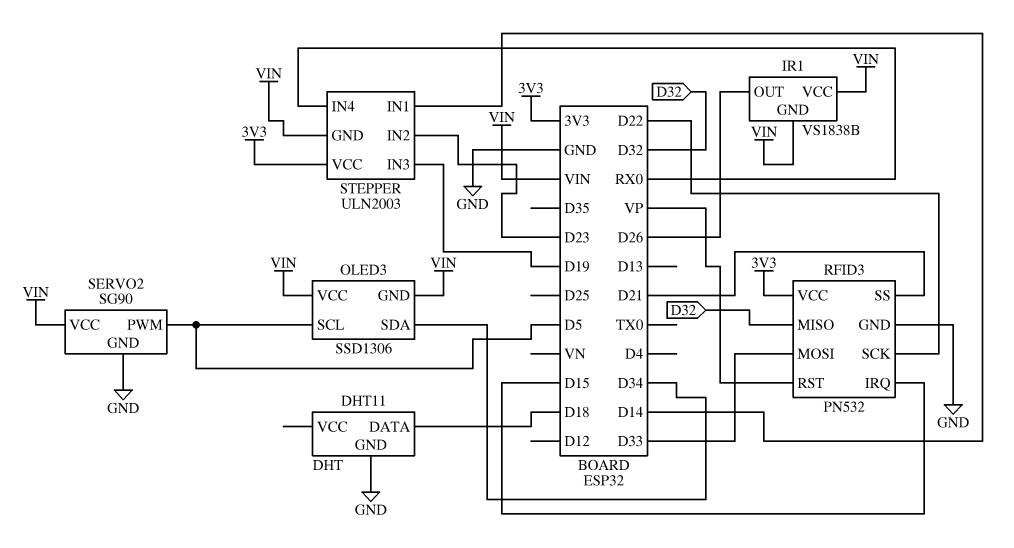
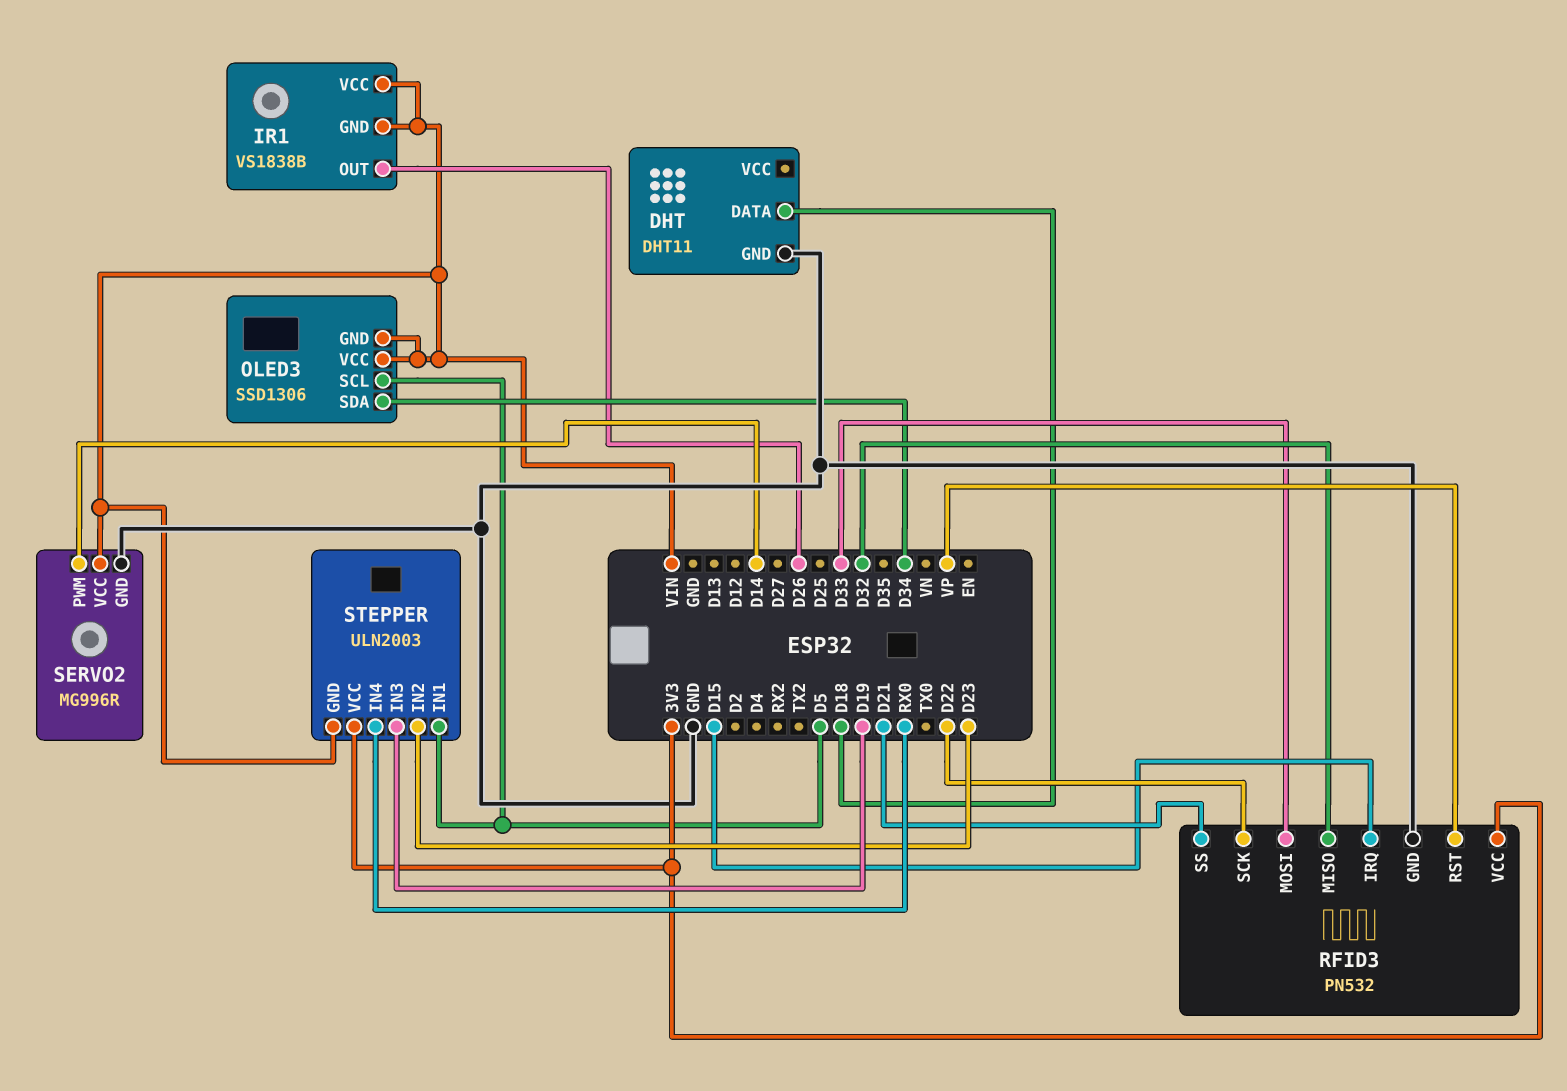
SERVO2: SG90 -> MG996R
SERVO2 pin PWM: D5 -> D14
STEPPER pin IN1: D14 -> D5

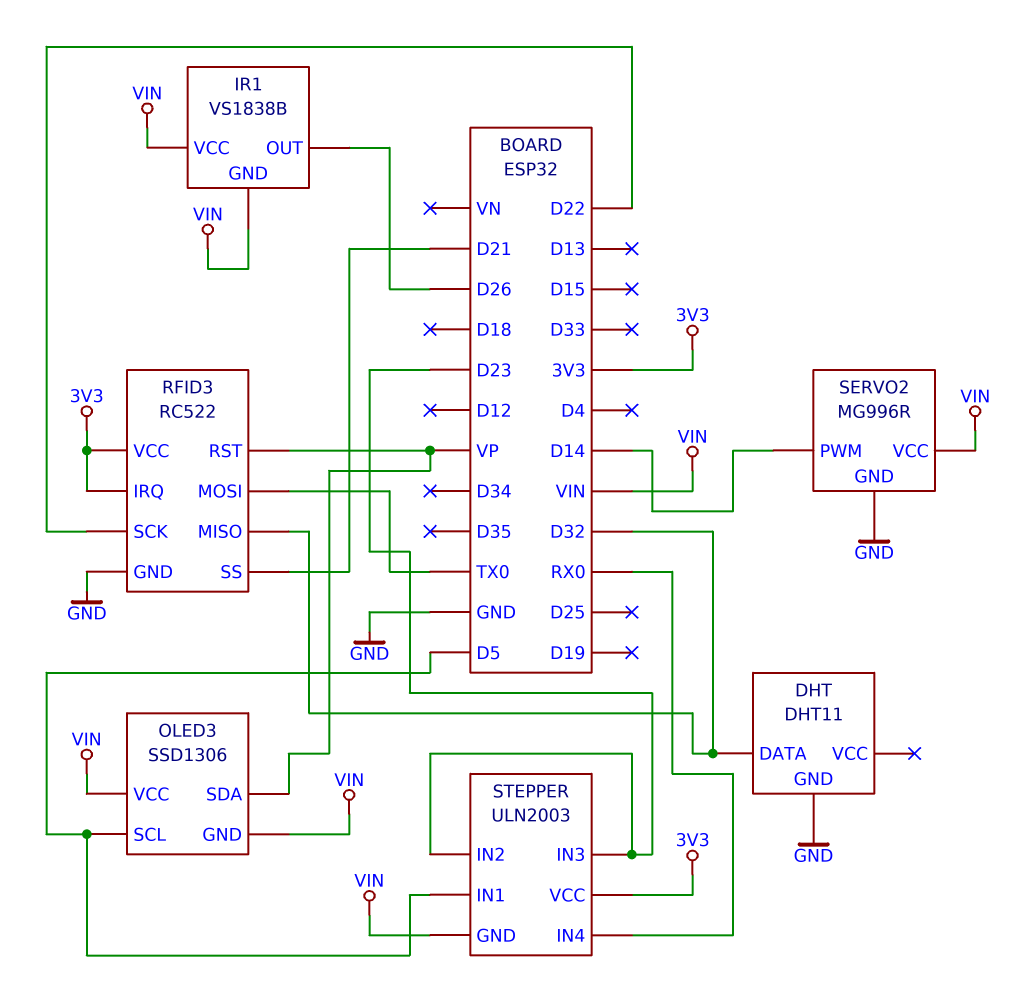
DHT pin DATA: D18 -> D32
OLED3 pin SDA: D34 -> VP
RFID3: PN532 -> RC522
RFID3 pin IRQ: D15 -> 3V3
RFID3 pin MOSI: D33 -> TX0
STEPPER pin IN3: D19 -> D23

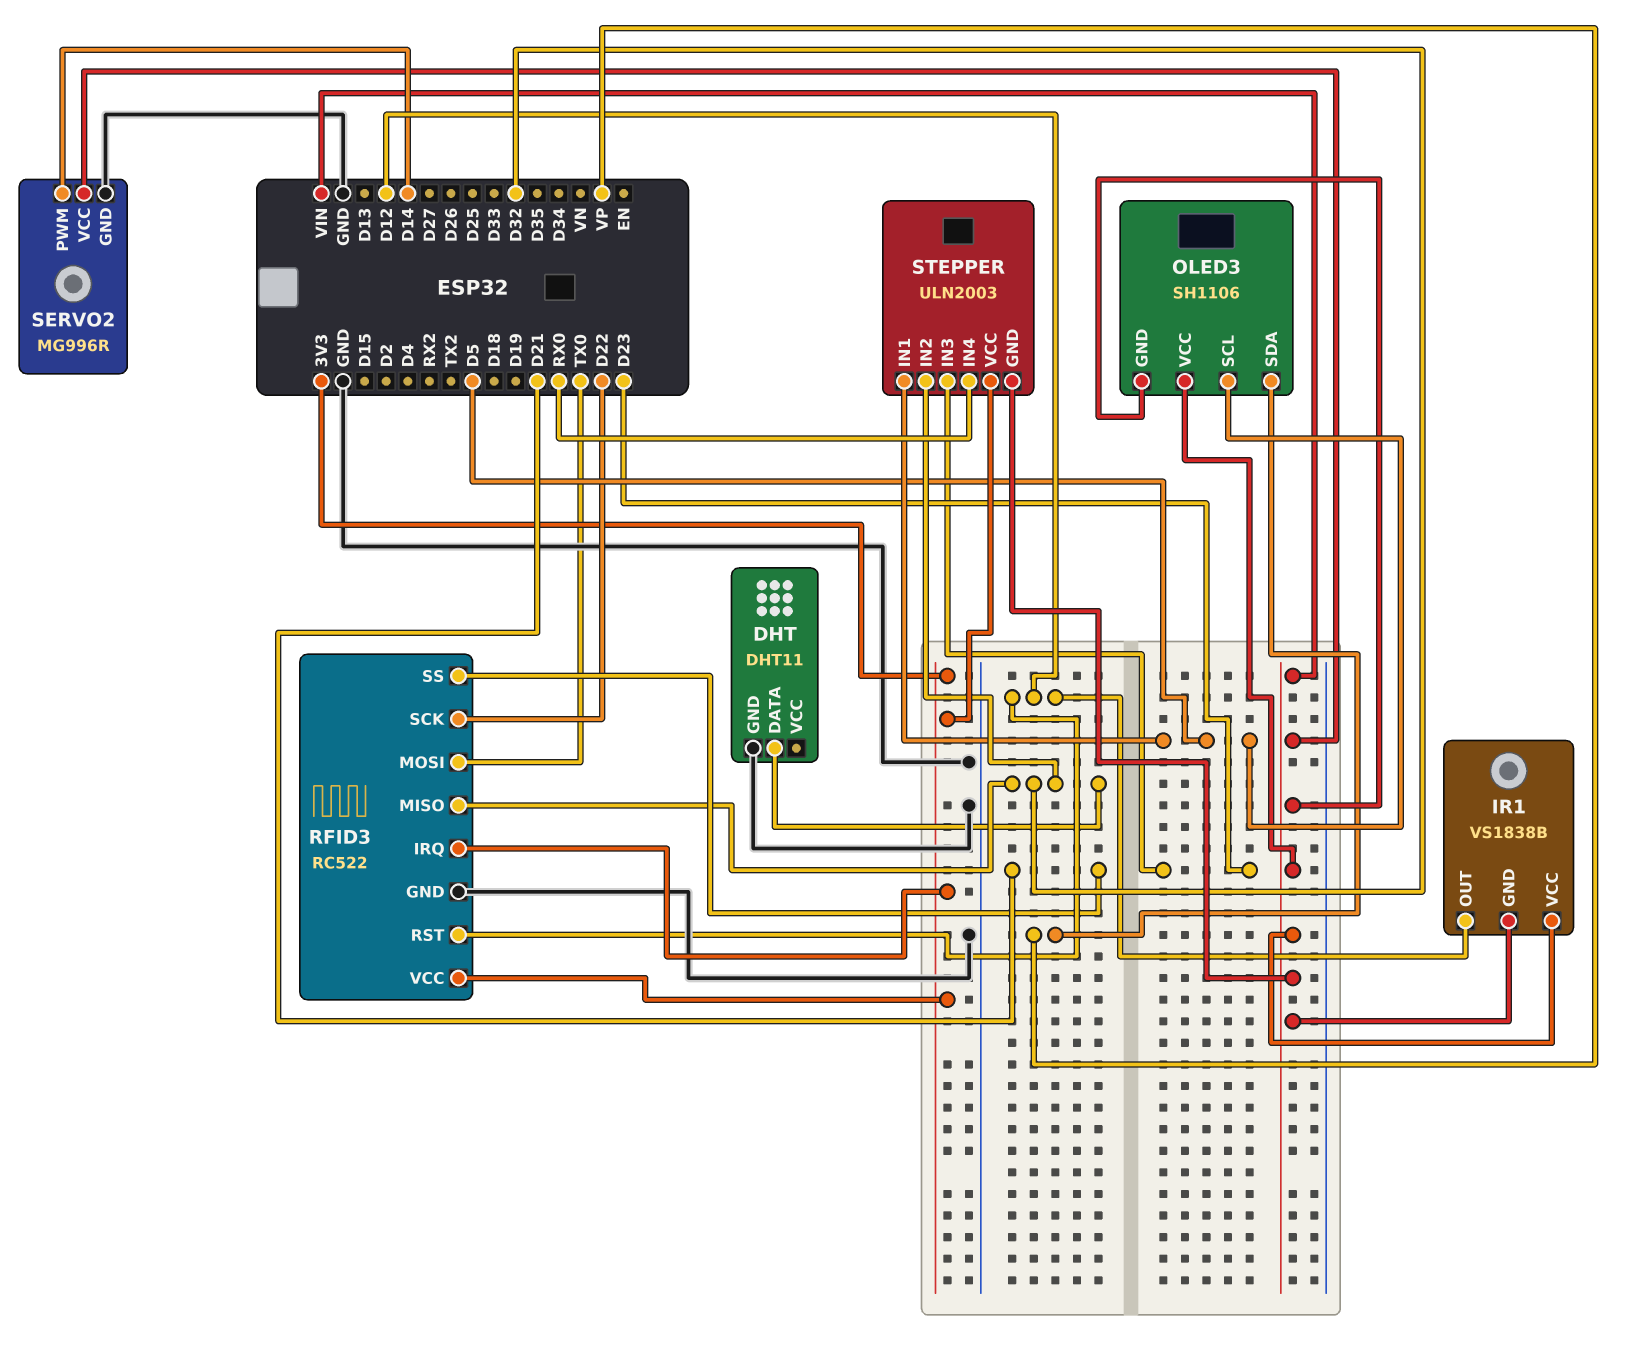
IR1 pin OUT: D26 -> D12
OLED3: SSD1306 -> SH1106
RFID3 pin RST: VP -> D12
STEPPER pin IN2: D23 -> D32

